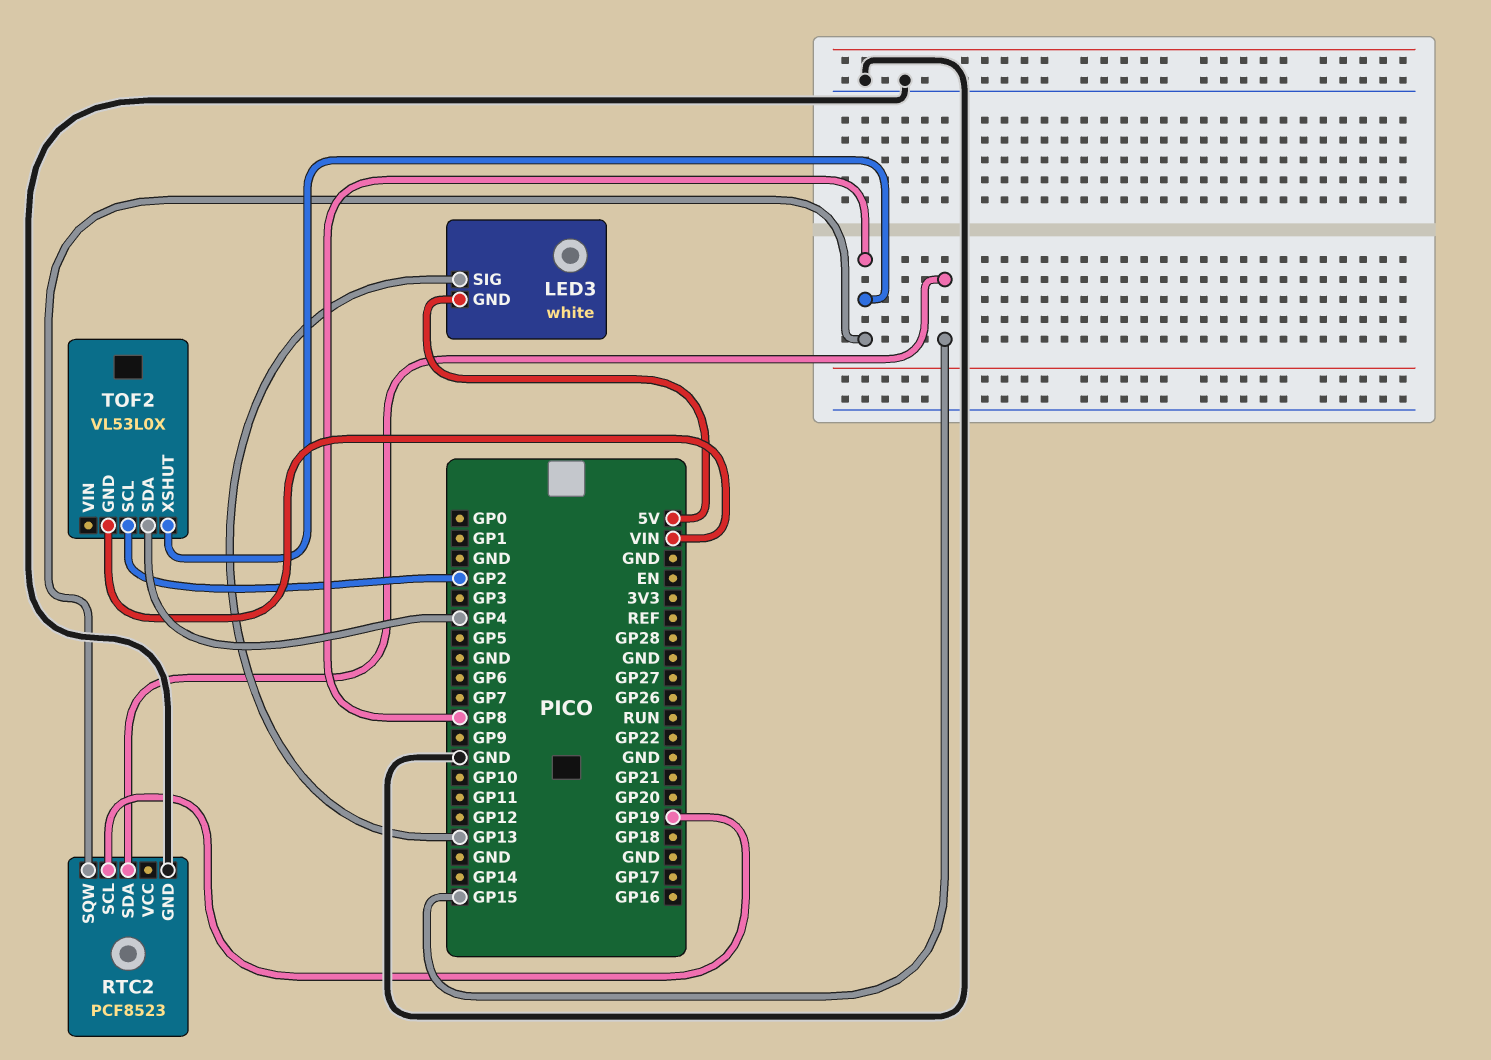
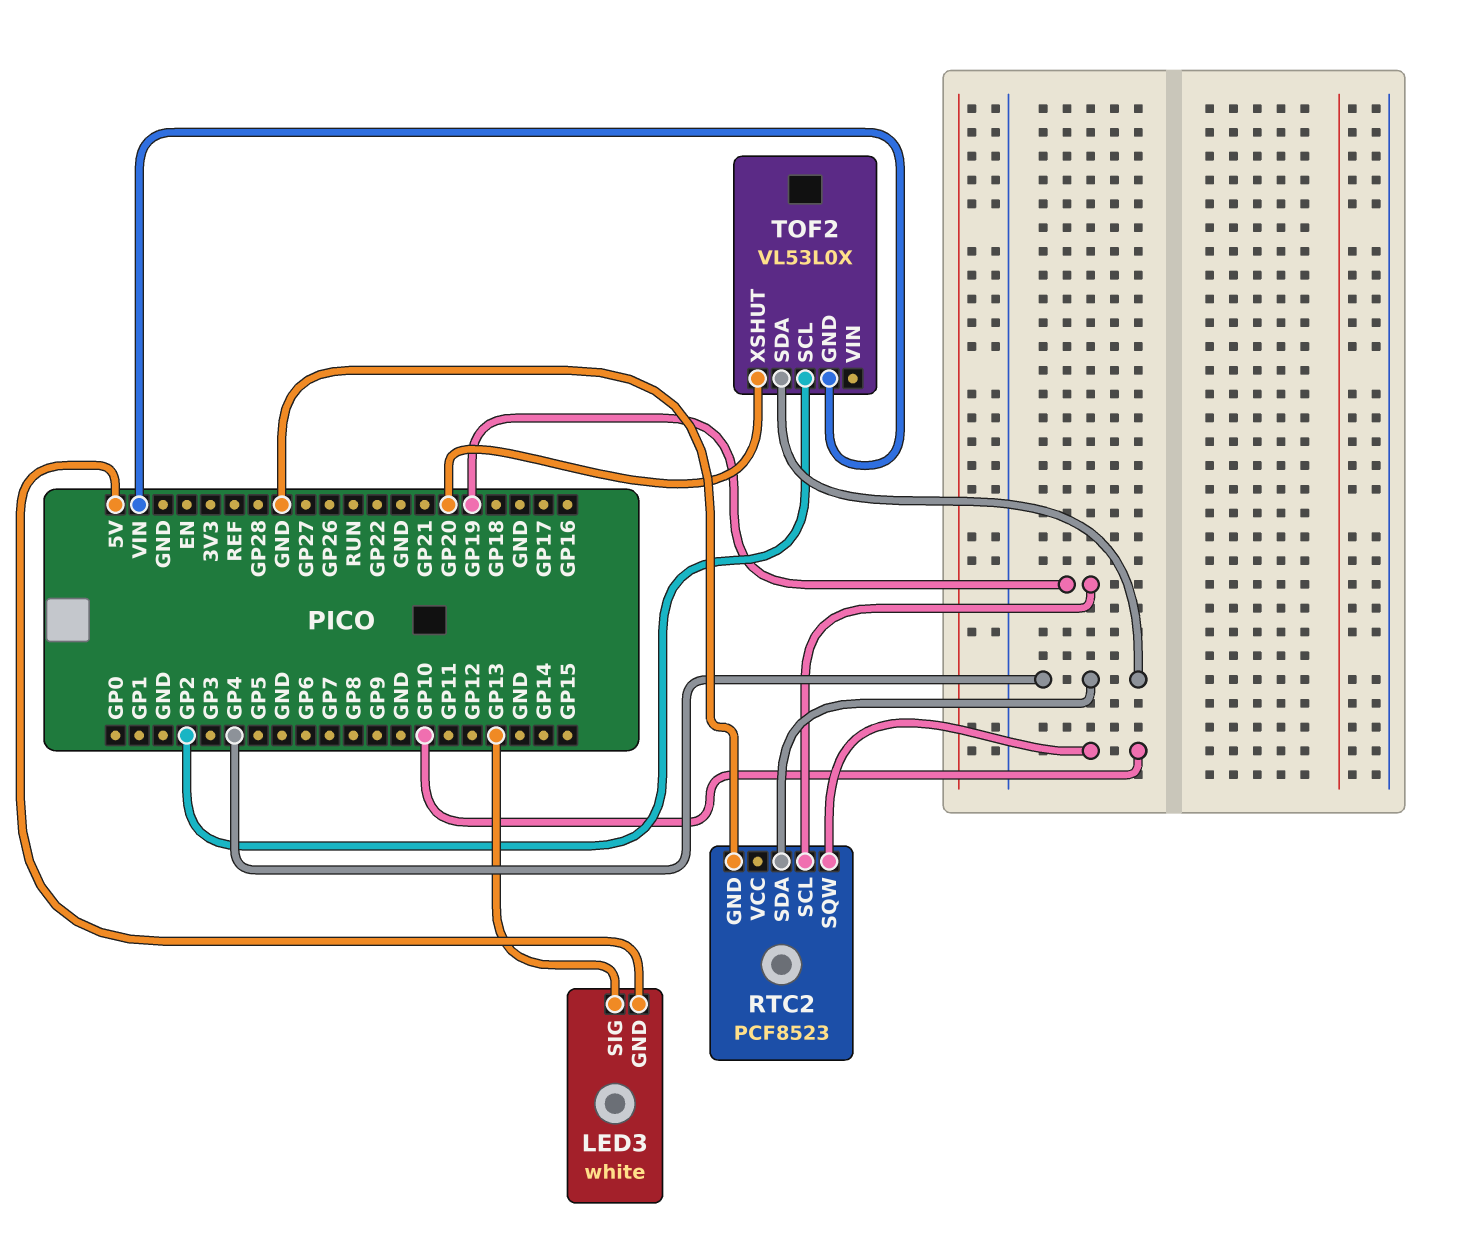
RTC2 pin SDA: GP15 -> GP4
RTC2 pin SQW: GP8 -> GP10
TOF2 pin XSHUT: GP8 -> GP20

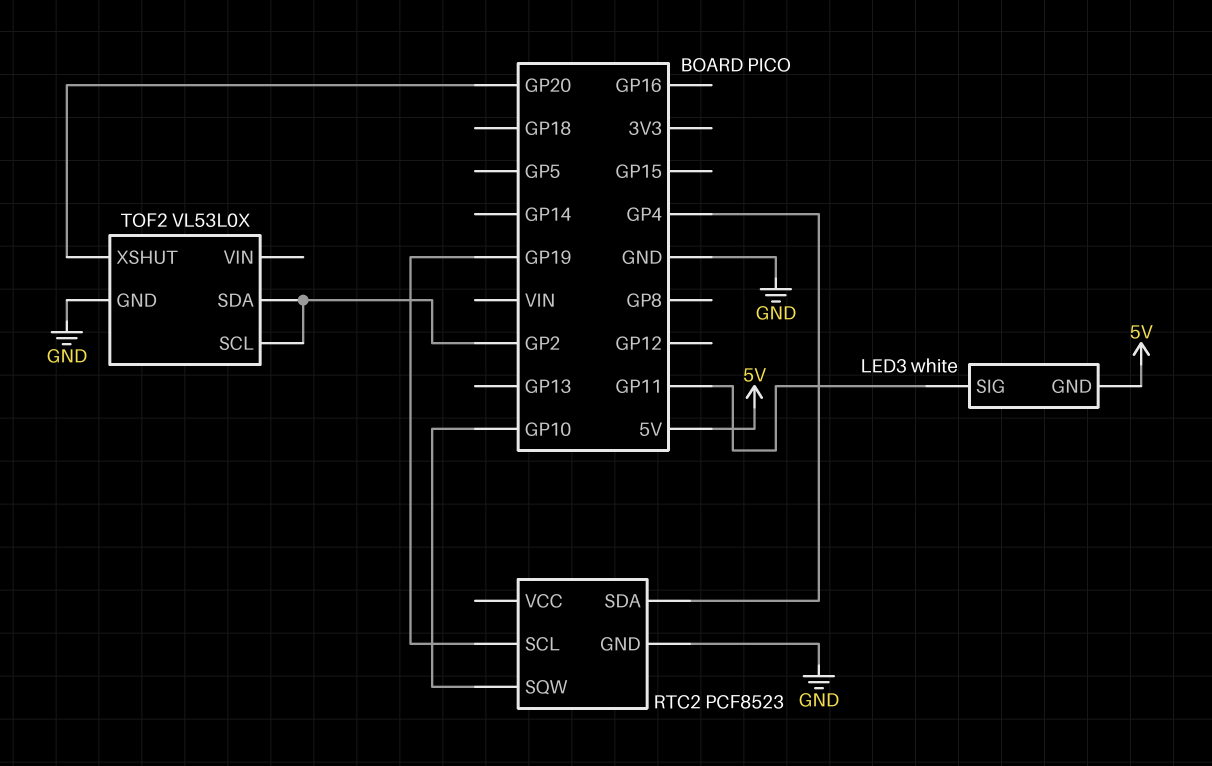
LED3 pin SIG: GP13 -> GP11
TOF2 pin GND: VIN -> GND
TOF2 pin SDA: GP4 -> GP2

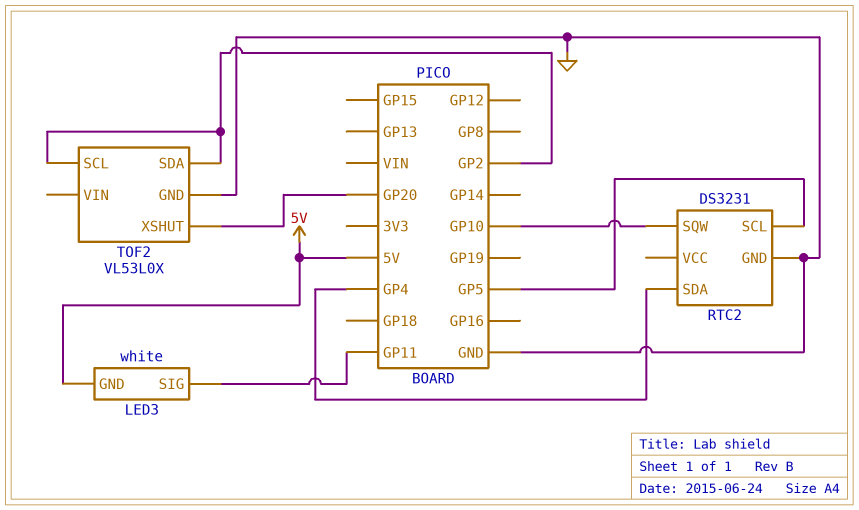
RTC2: PCF8523 -> DS3231
RTC2 pin SCL: GP19 -> GP5

